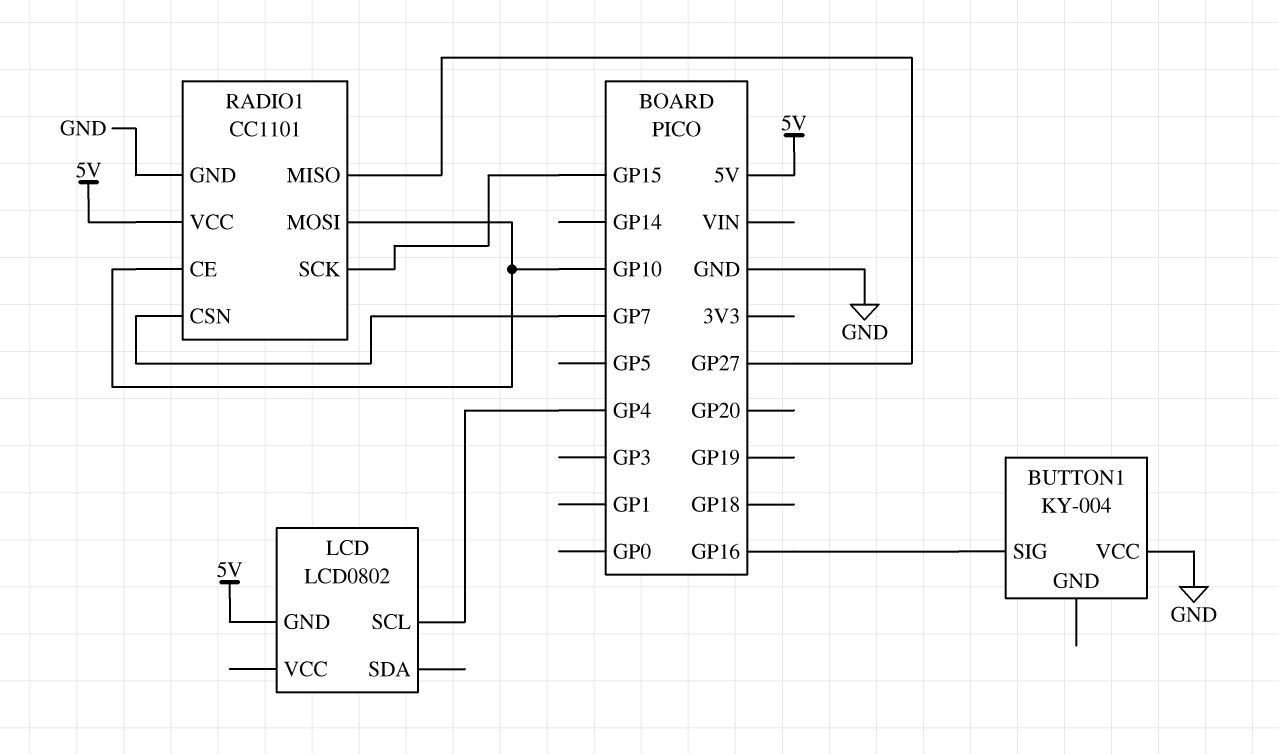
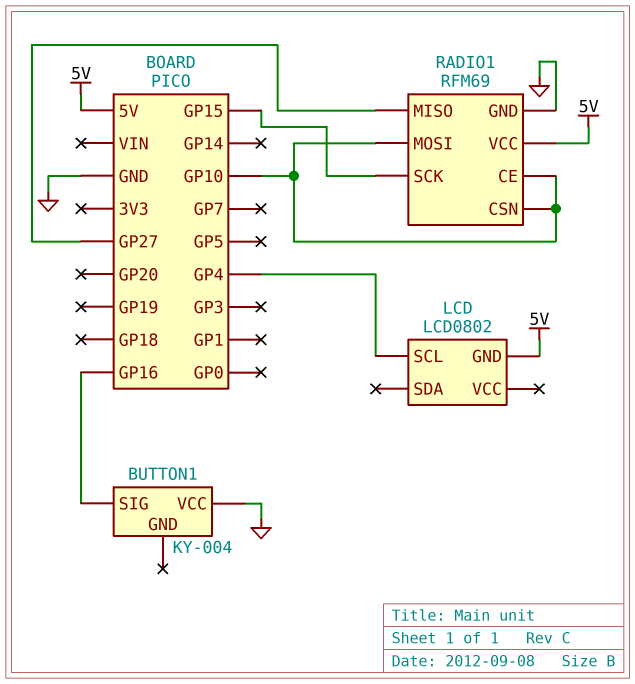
RADIO1: CC1101 -> RFM69
RADIO1 pin CSN: GP7 -> GP10

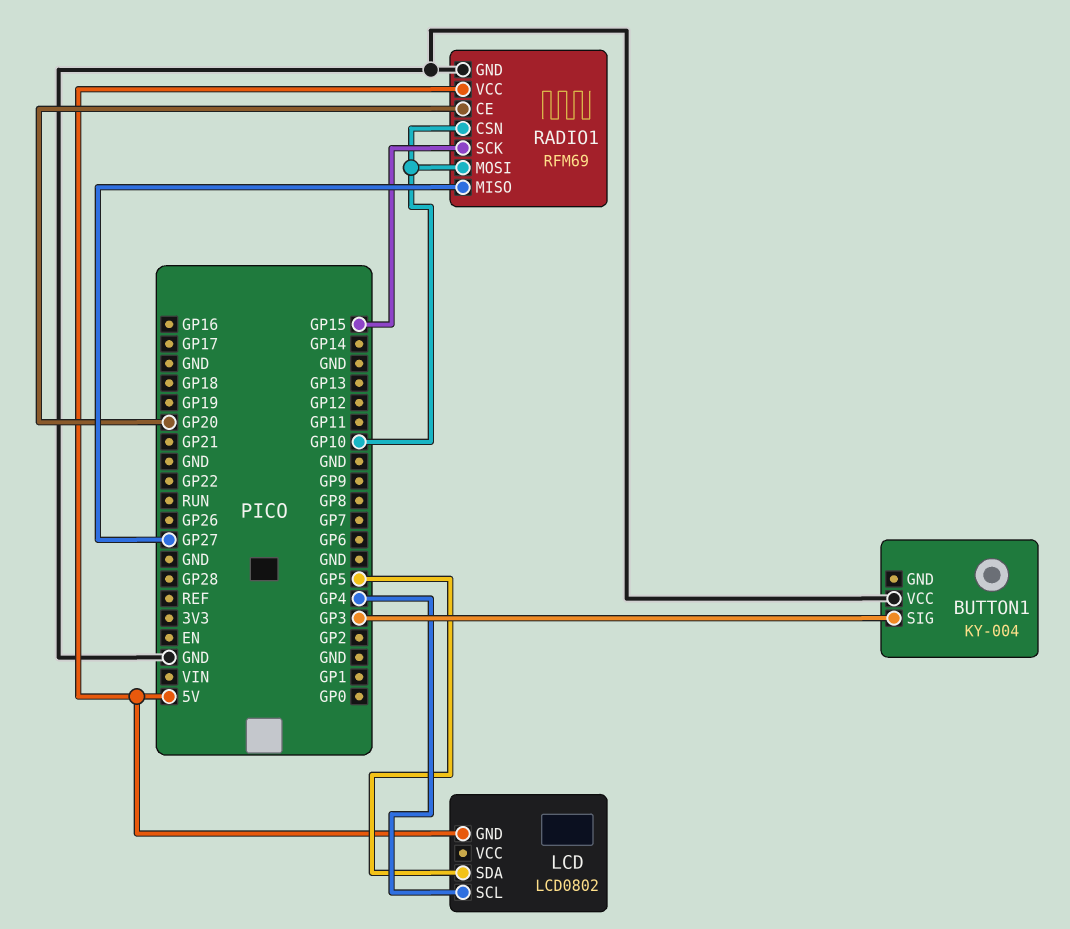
BUTTON1 pin SIG: GP16 -> GP3
LCD pin SDA: none -> GP5
RADIO1 pin CE: GP10 -> GP20

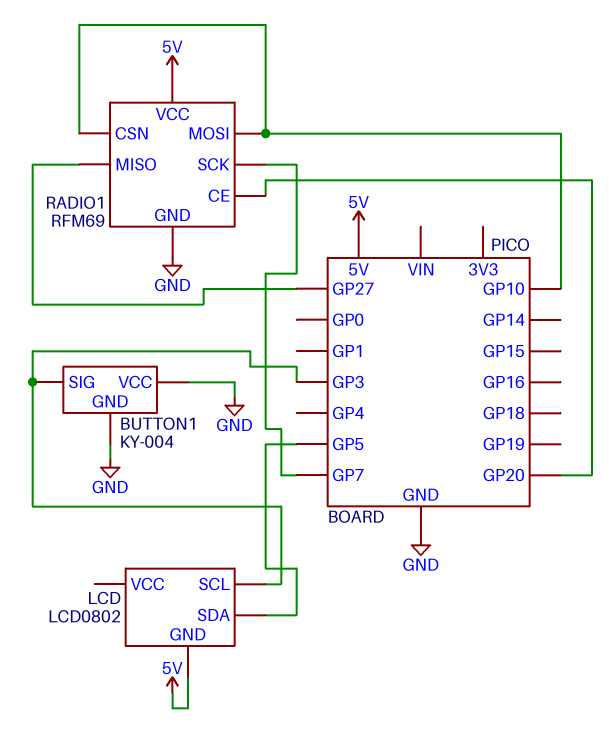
BUTTON1 pin GND: none -> GND
LCD pin SCL: GP4 -> GP3
RADIO1 pin SCK: GP15 -> GP7

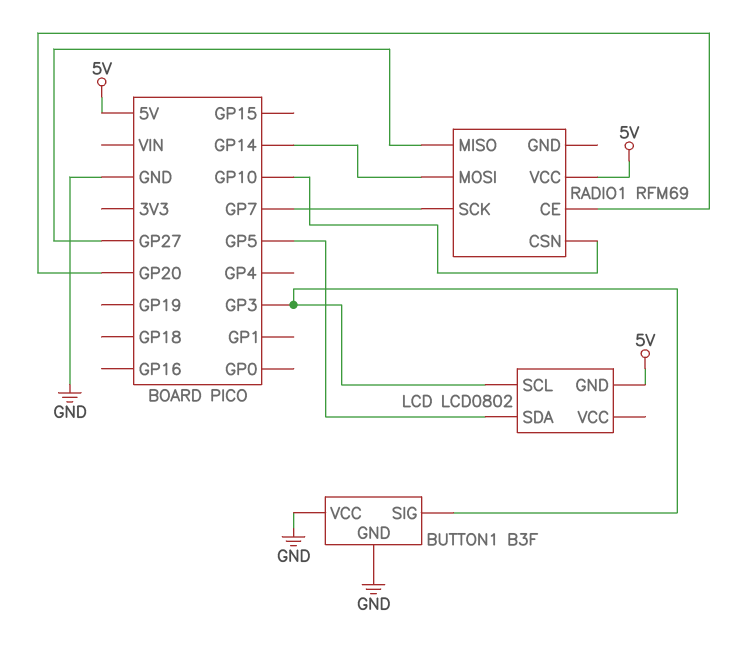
BUTTON1: KY-004 -> B3F
RADIO1 pin GND: GND -> none
RADIO1 pin MOSI: GP10 -> GP14

